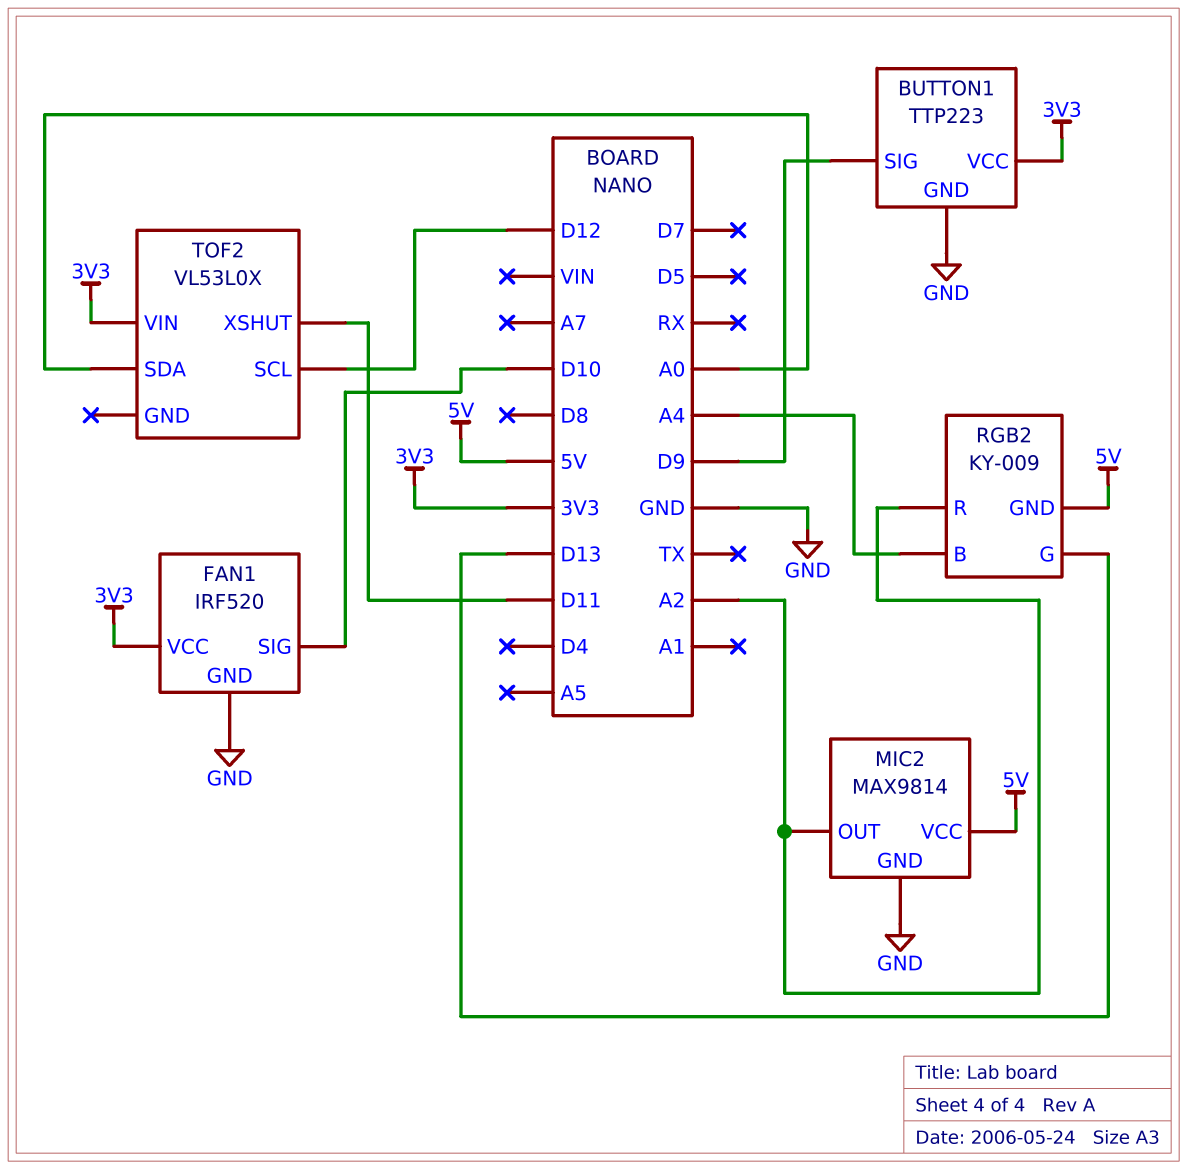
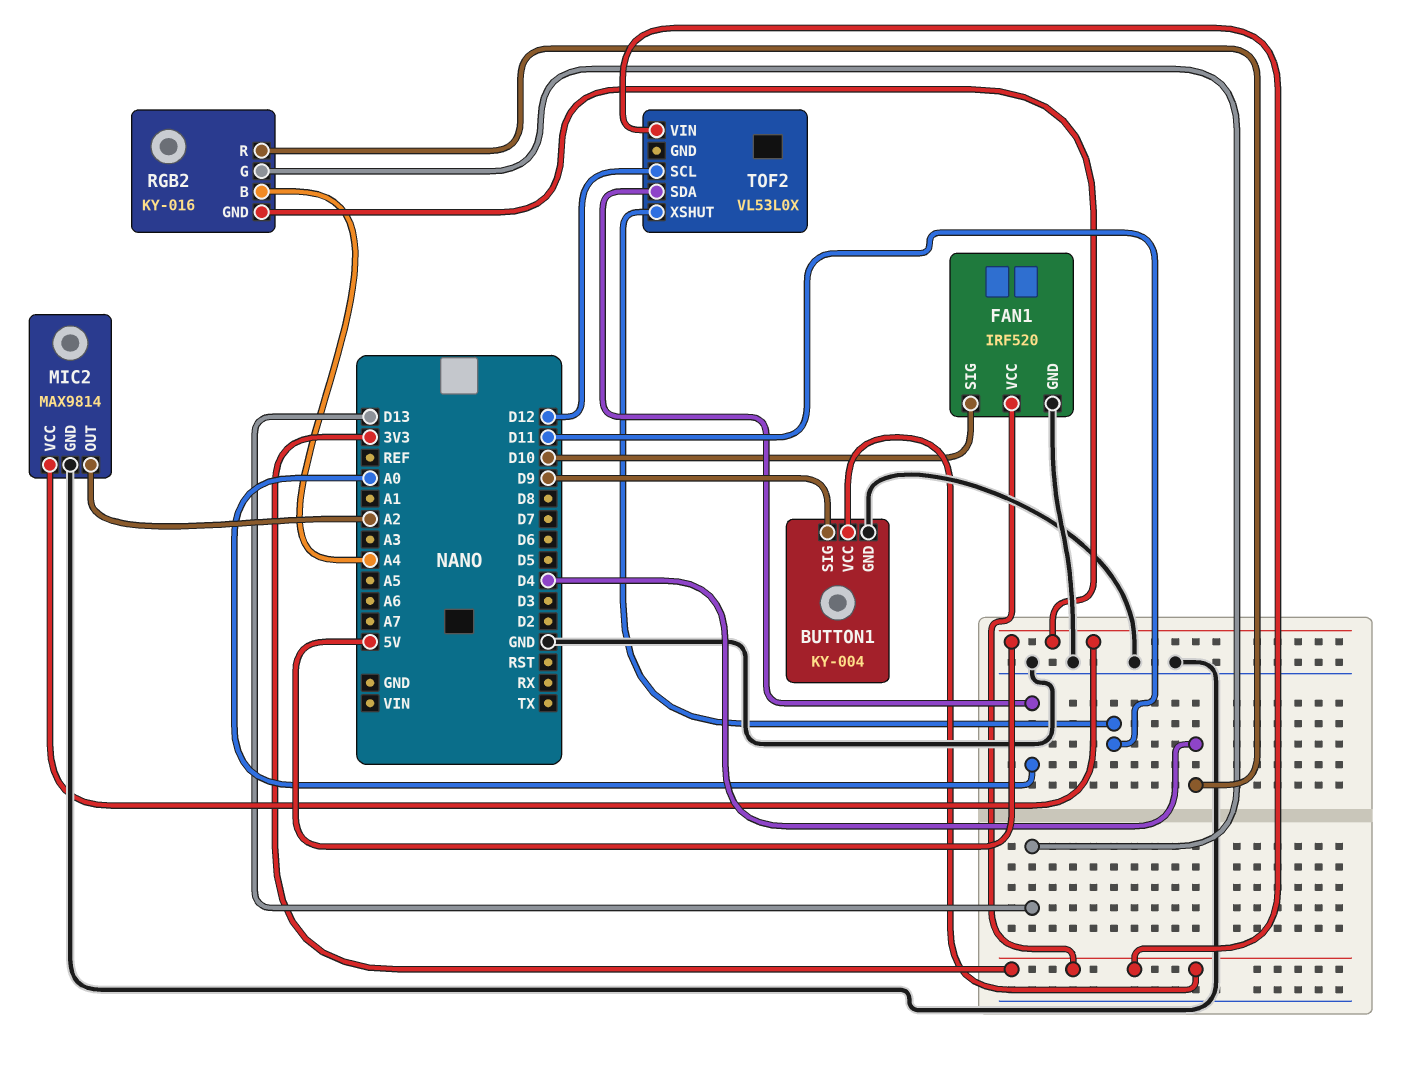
BUTTON1: TTP223 -> KY-004
RGB2: KY-009 -> KY-016
RGB2 pin R: A2 -> D4

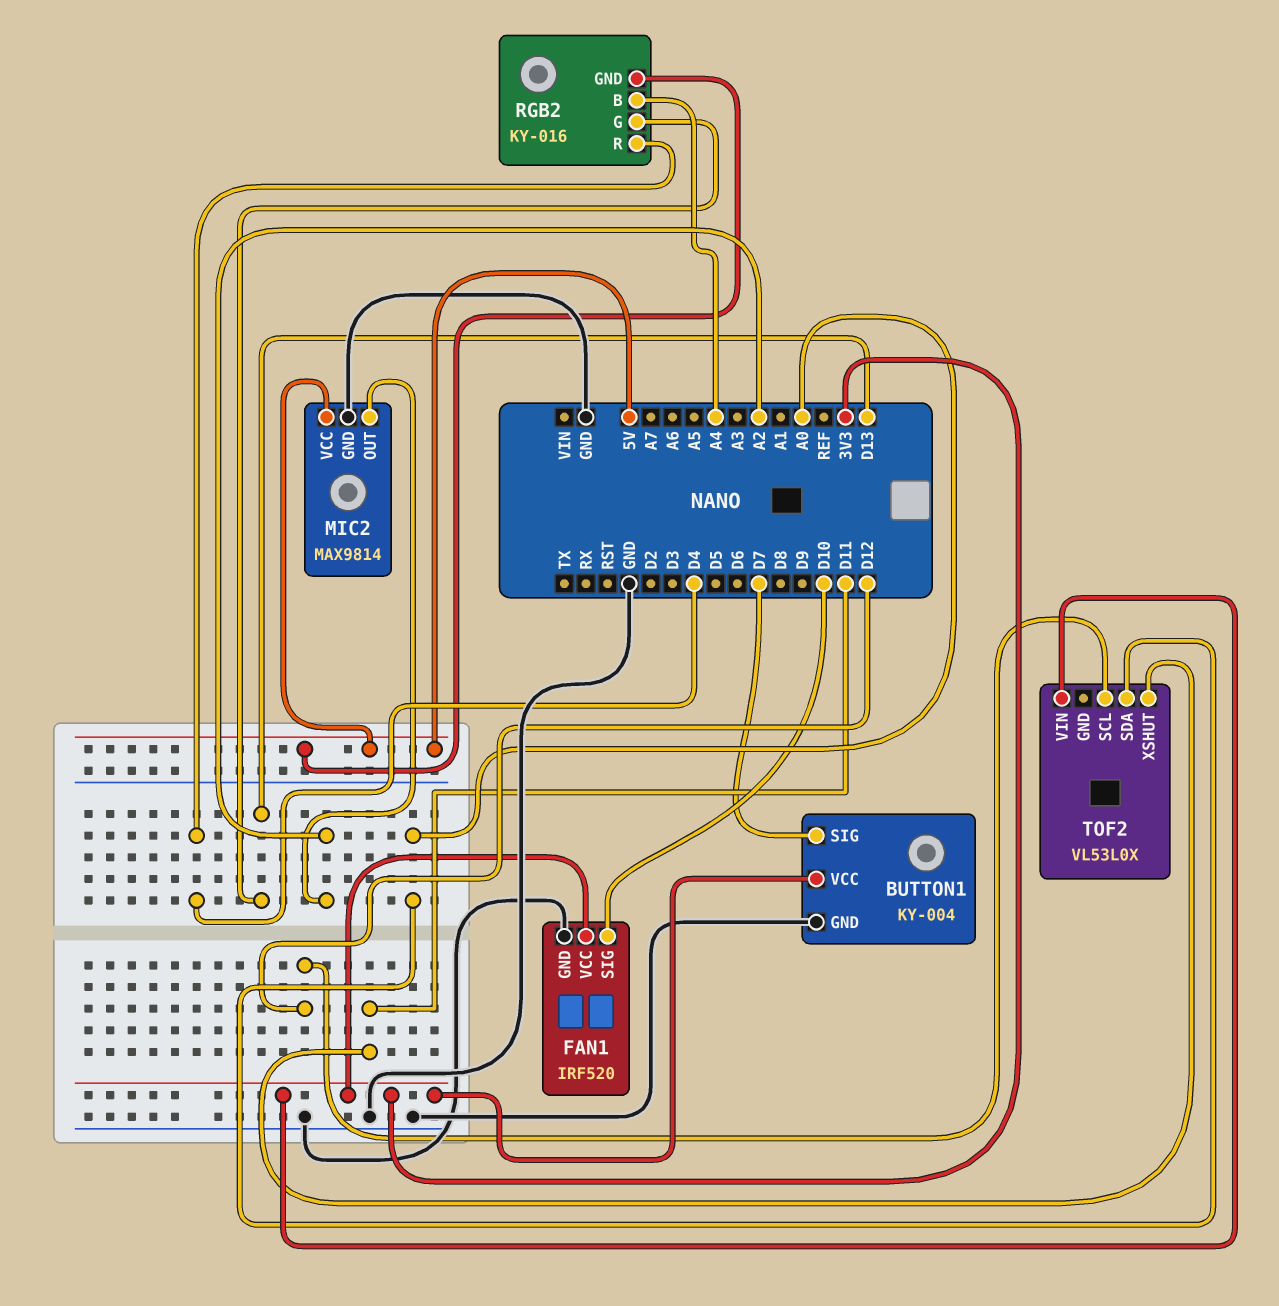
BUTTON1 pin SIG: D9 -> D7

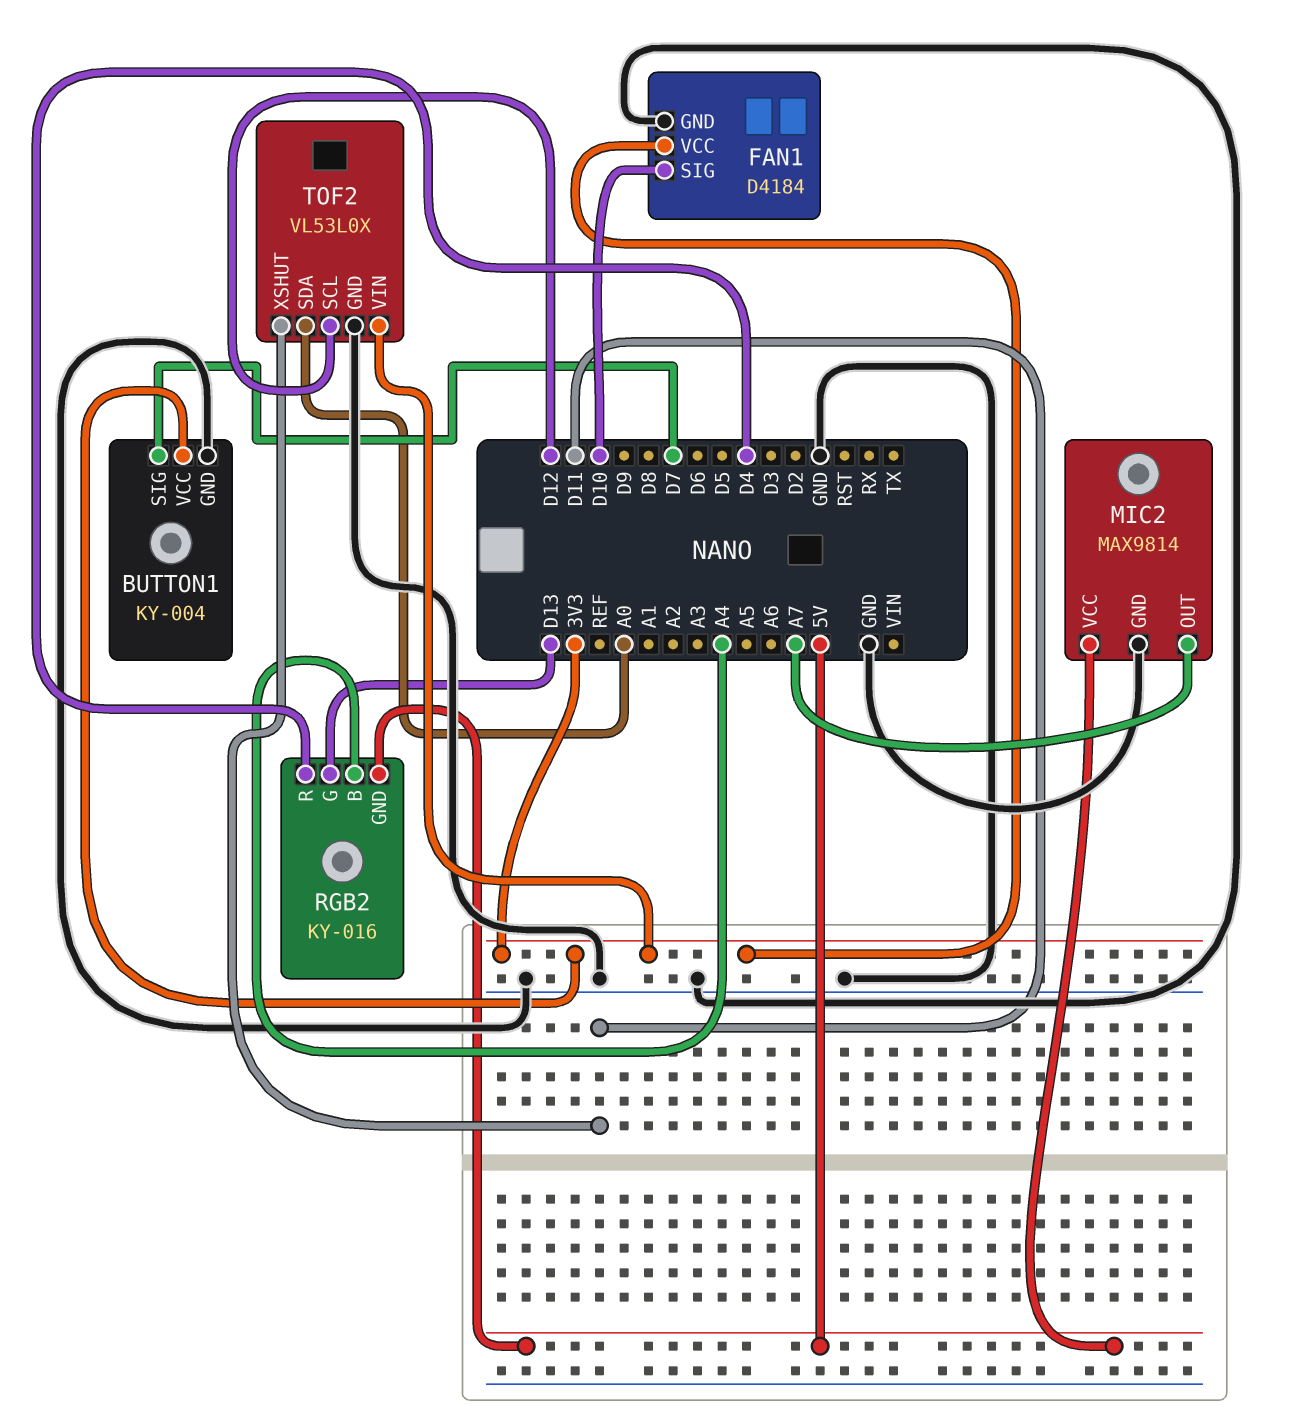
FAN1: IRF520 -> D4184
MIC2 pin OUT: A2 -> A7
TOF2 pin GND: none -> GND

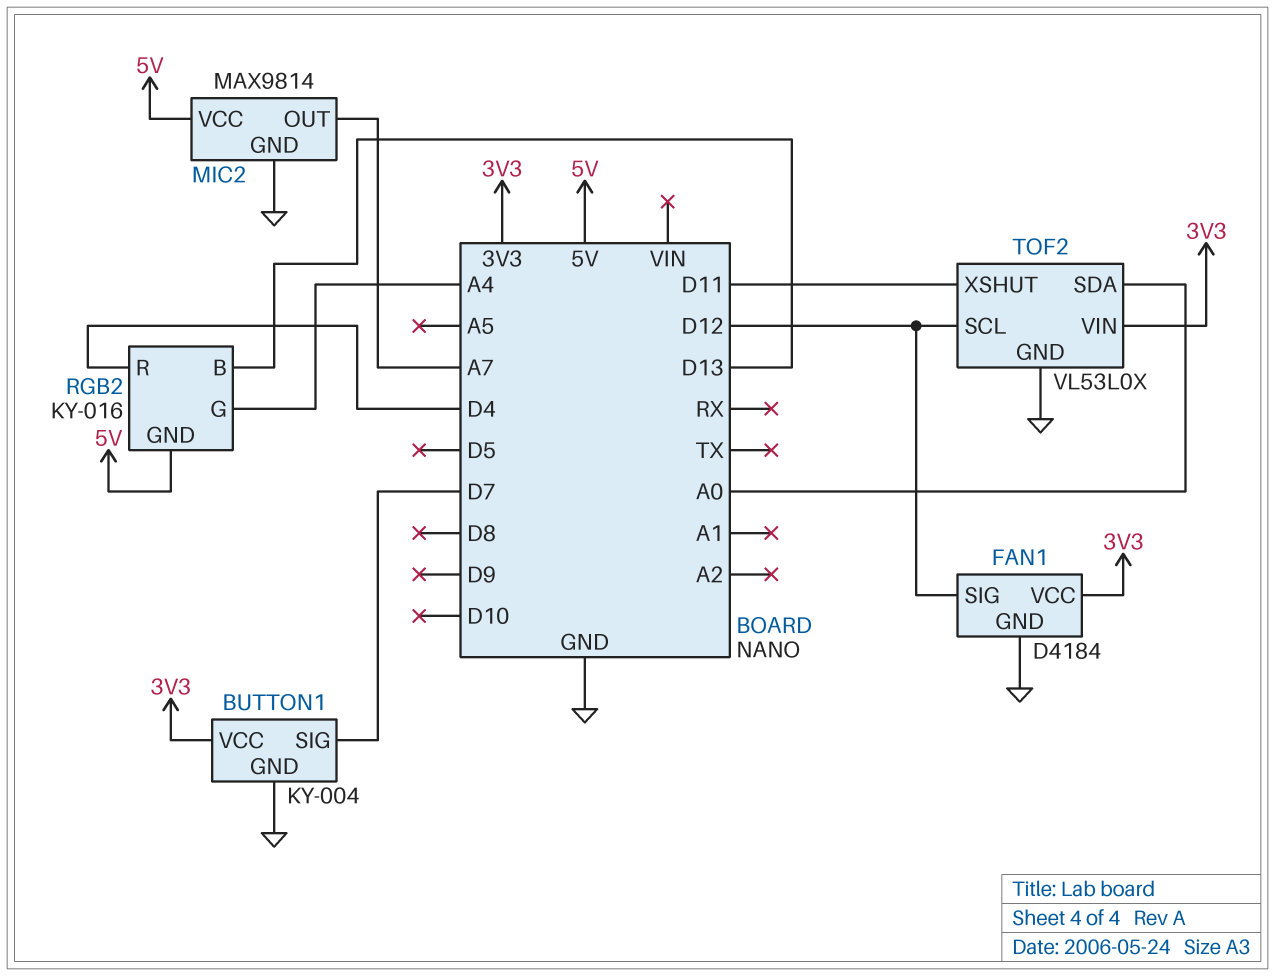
FAN1 pin SIG: D10 -> D12
RGB2 pin B: A4 -> D13
RGB2 pin G: D13 -> A4

